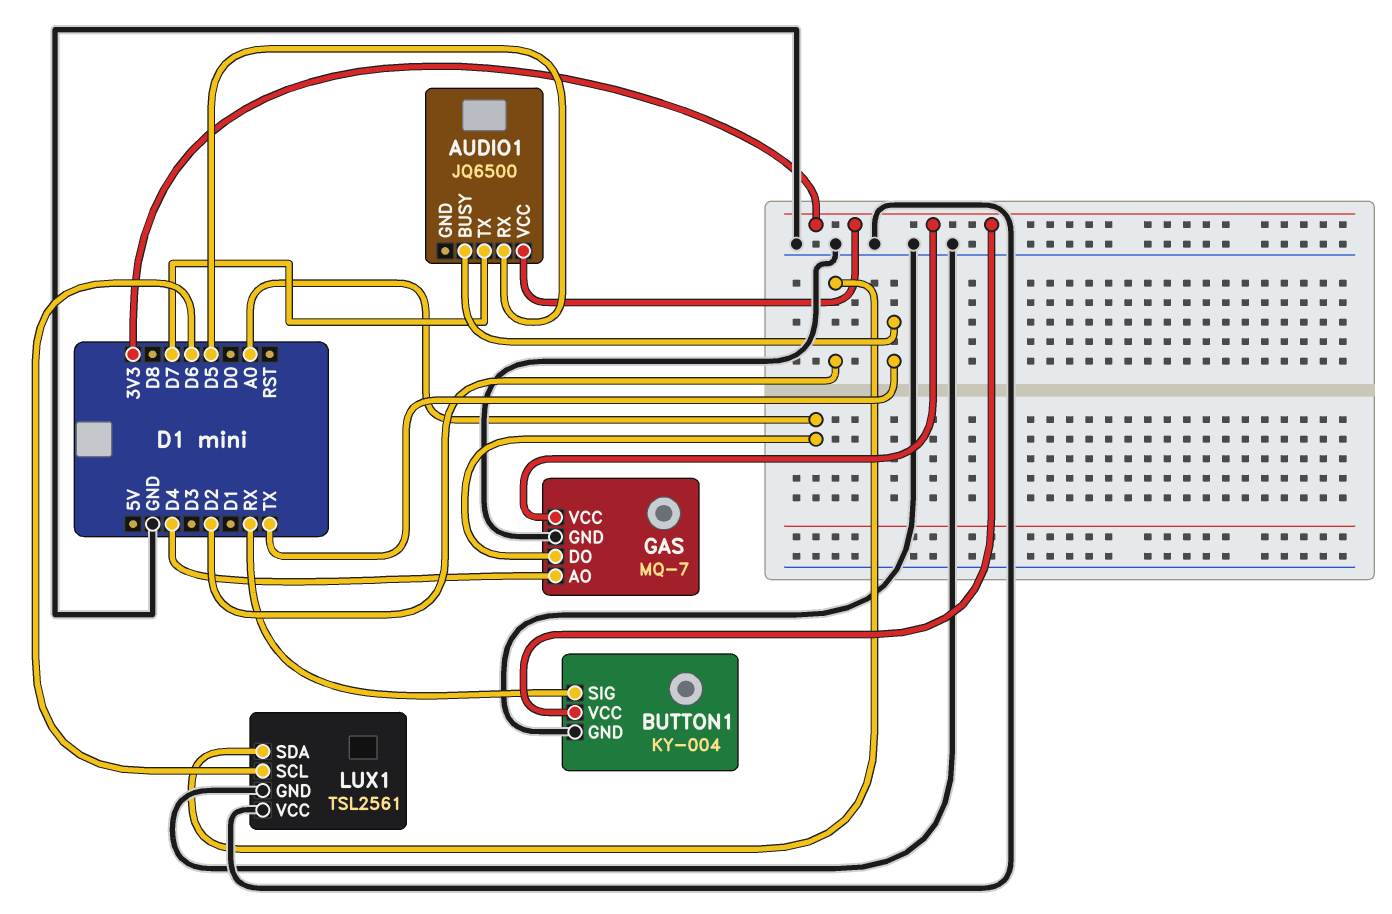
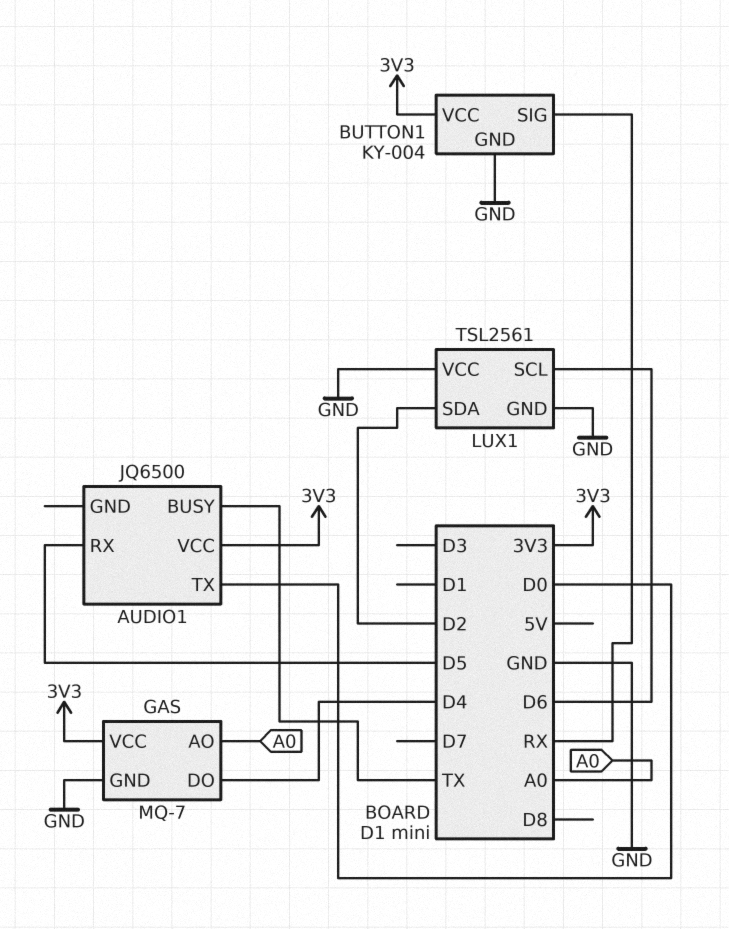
AUDIO1 pin TX: D7 -> D0
GAS pin AO: D4 -> A0
GAS pin DO: A0 -> D4

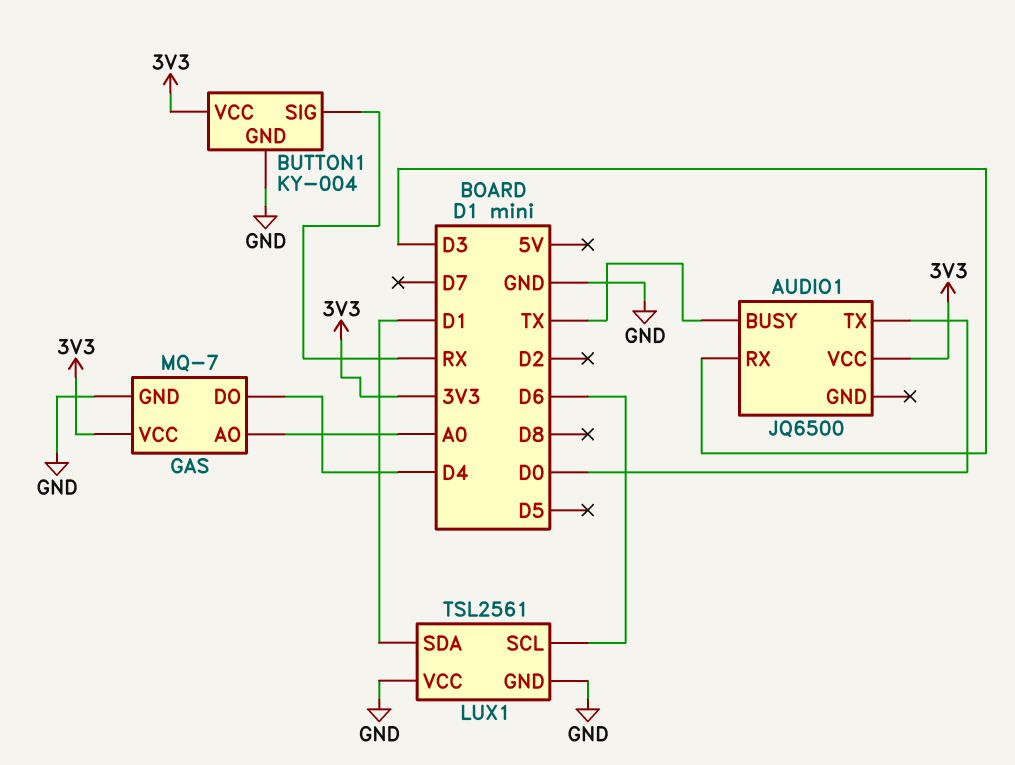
AUDIO1 pin RX: D5 -> D3
LUX1 pin SDA: D2 -> D1

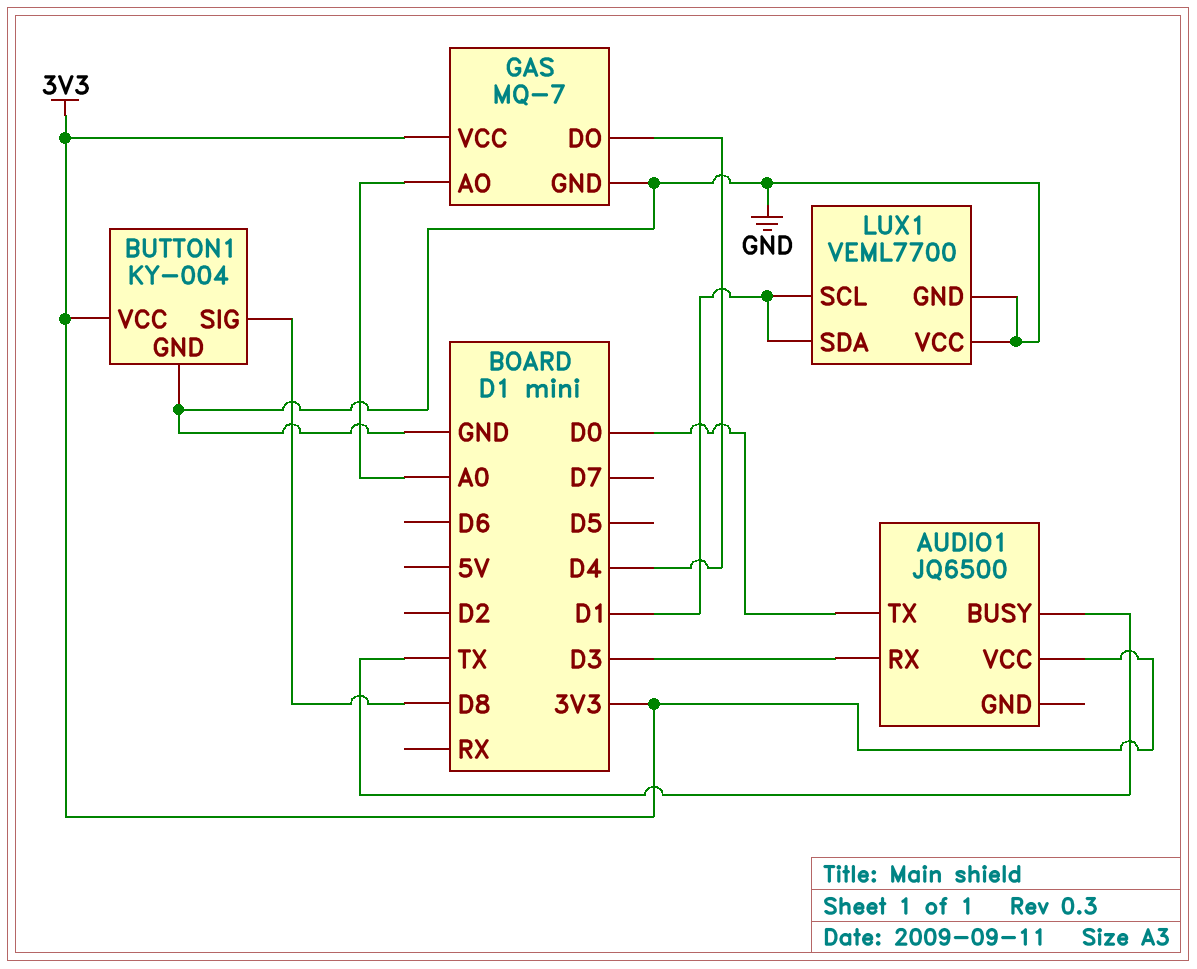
BUTTON1 pin SIG: RX -> D8
LUX1: TSL2561 -> VEML7700
LUX1 pin SCL: D6 -> D1

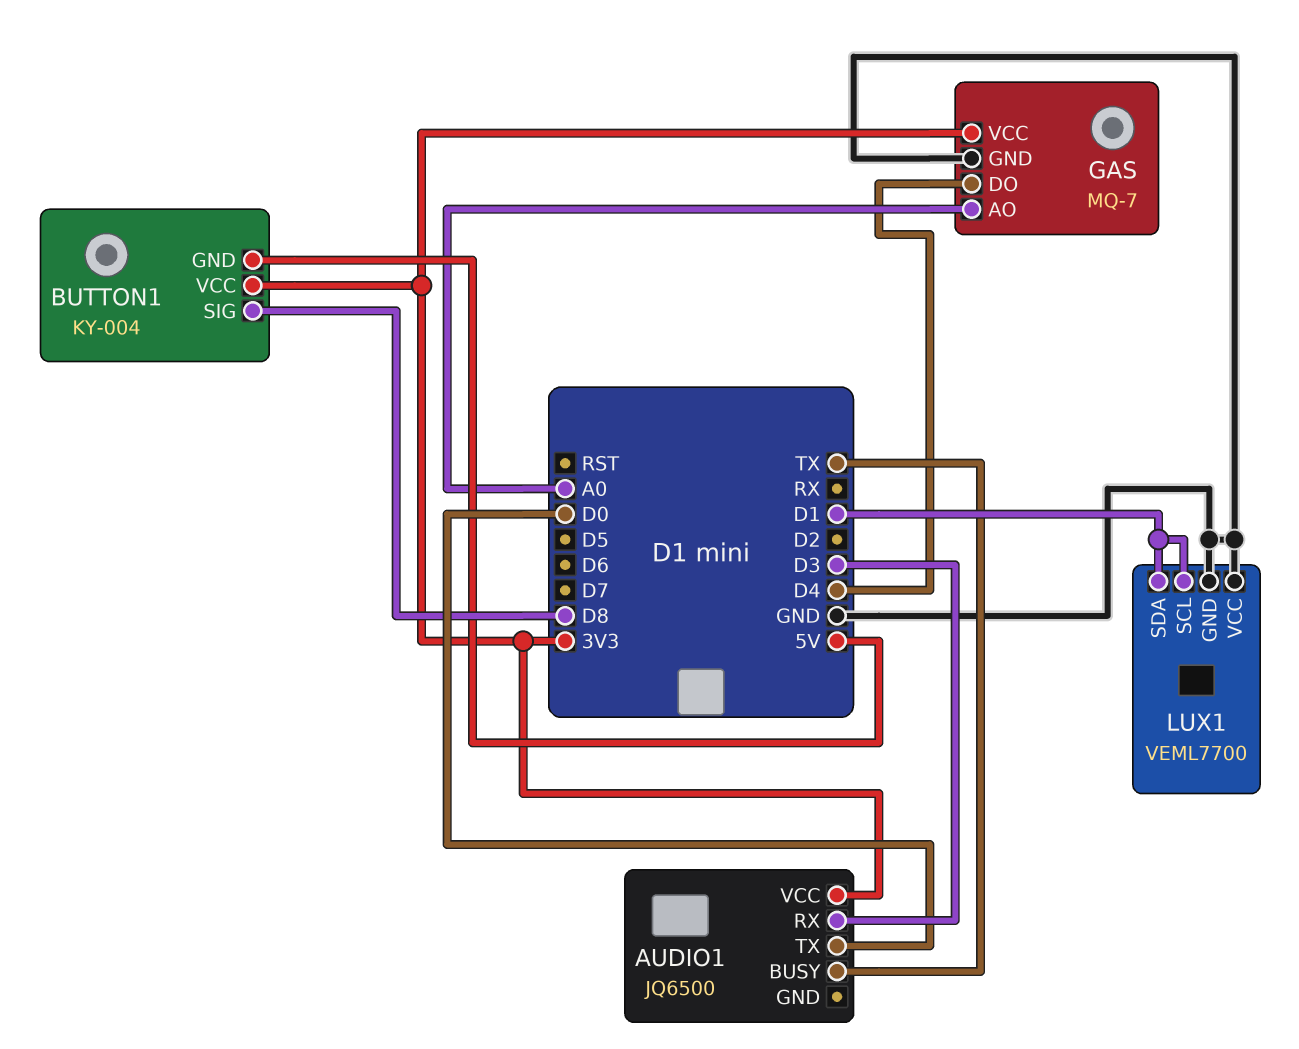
BUTTON1 pin GND: GND -> 5V

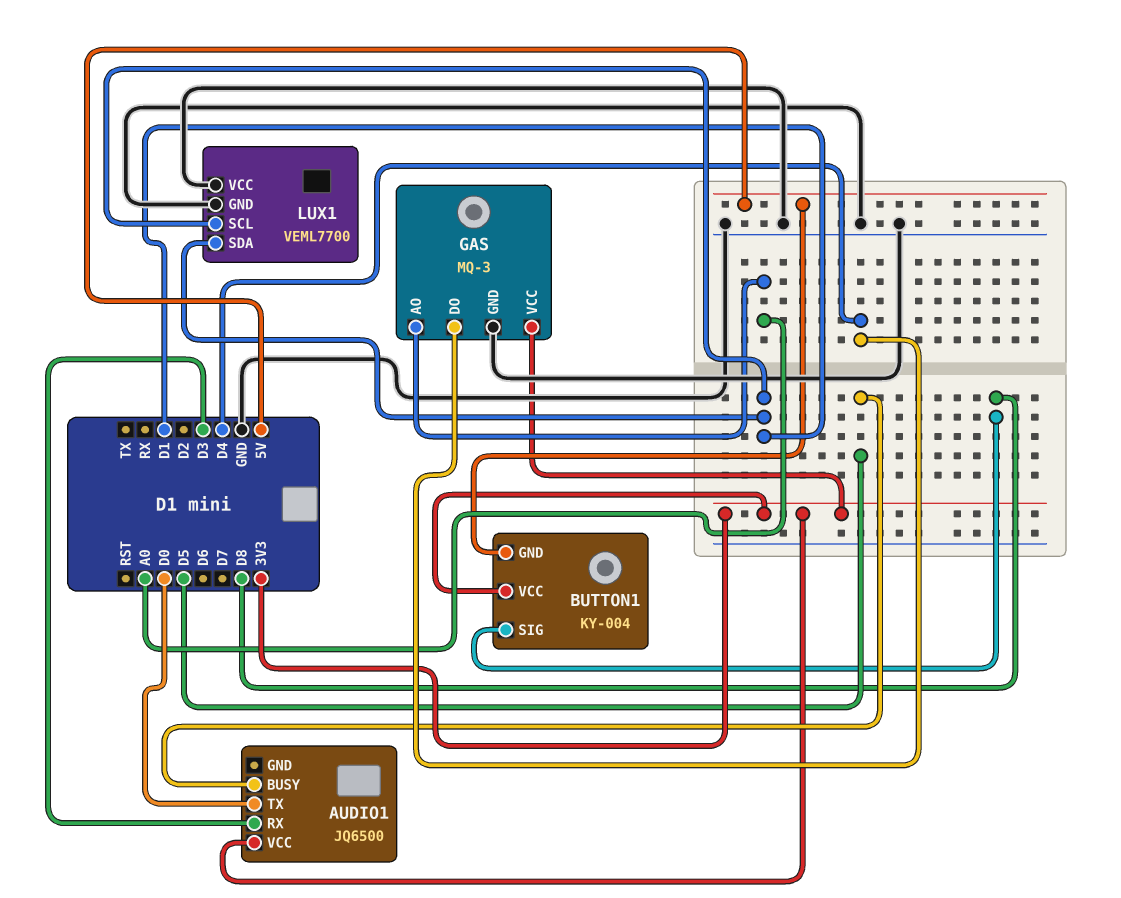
AUDIO1 pin BUSY: TX -> D5
GAS: MQ-7 -> MQ-3

